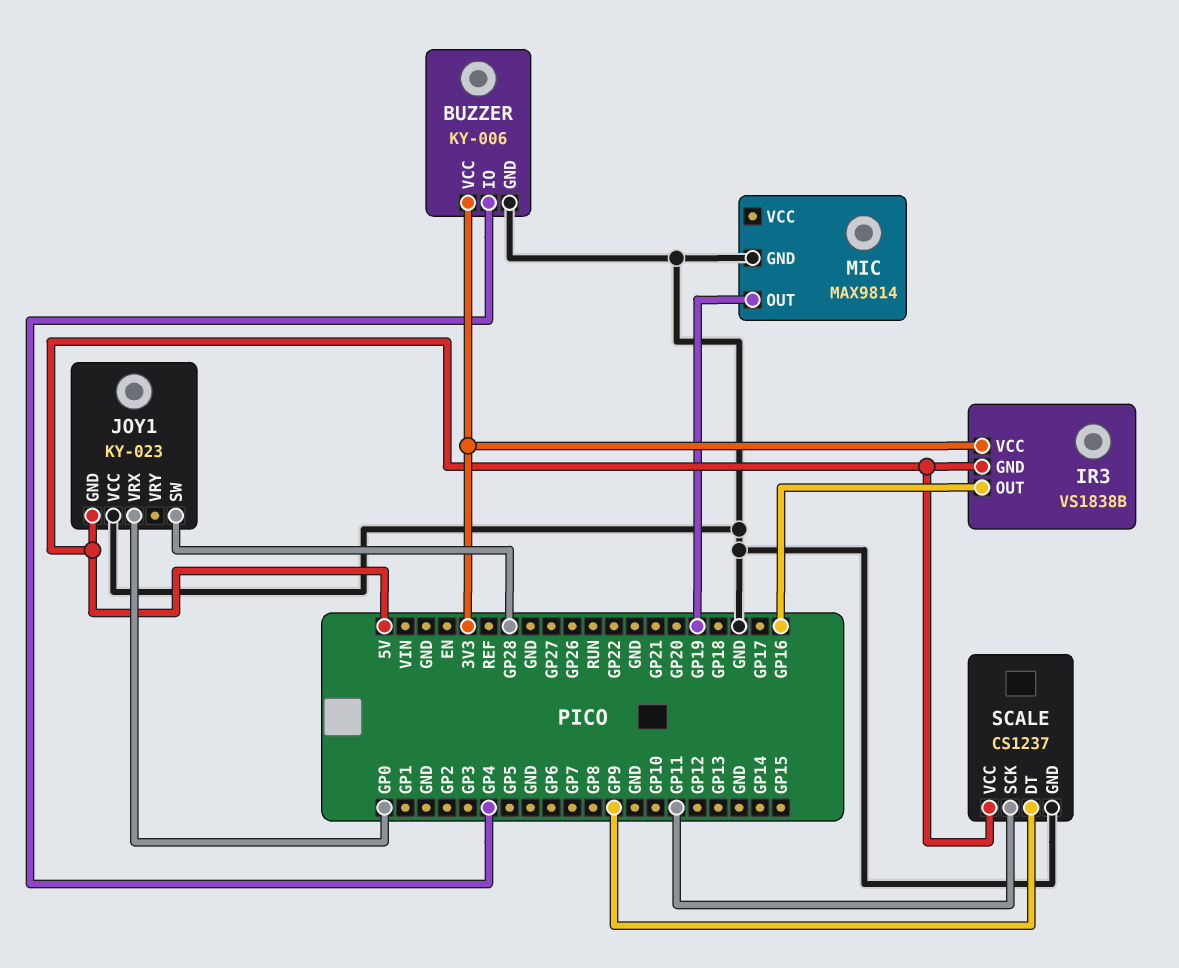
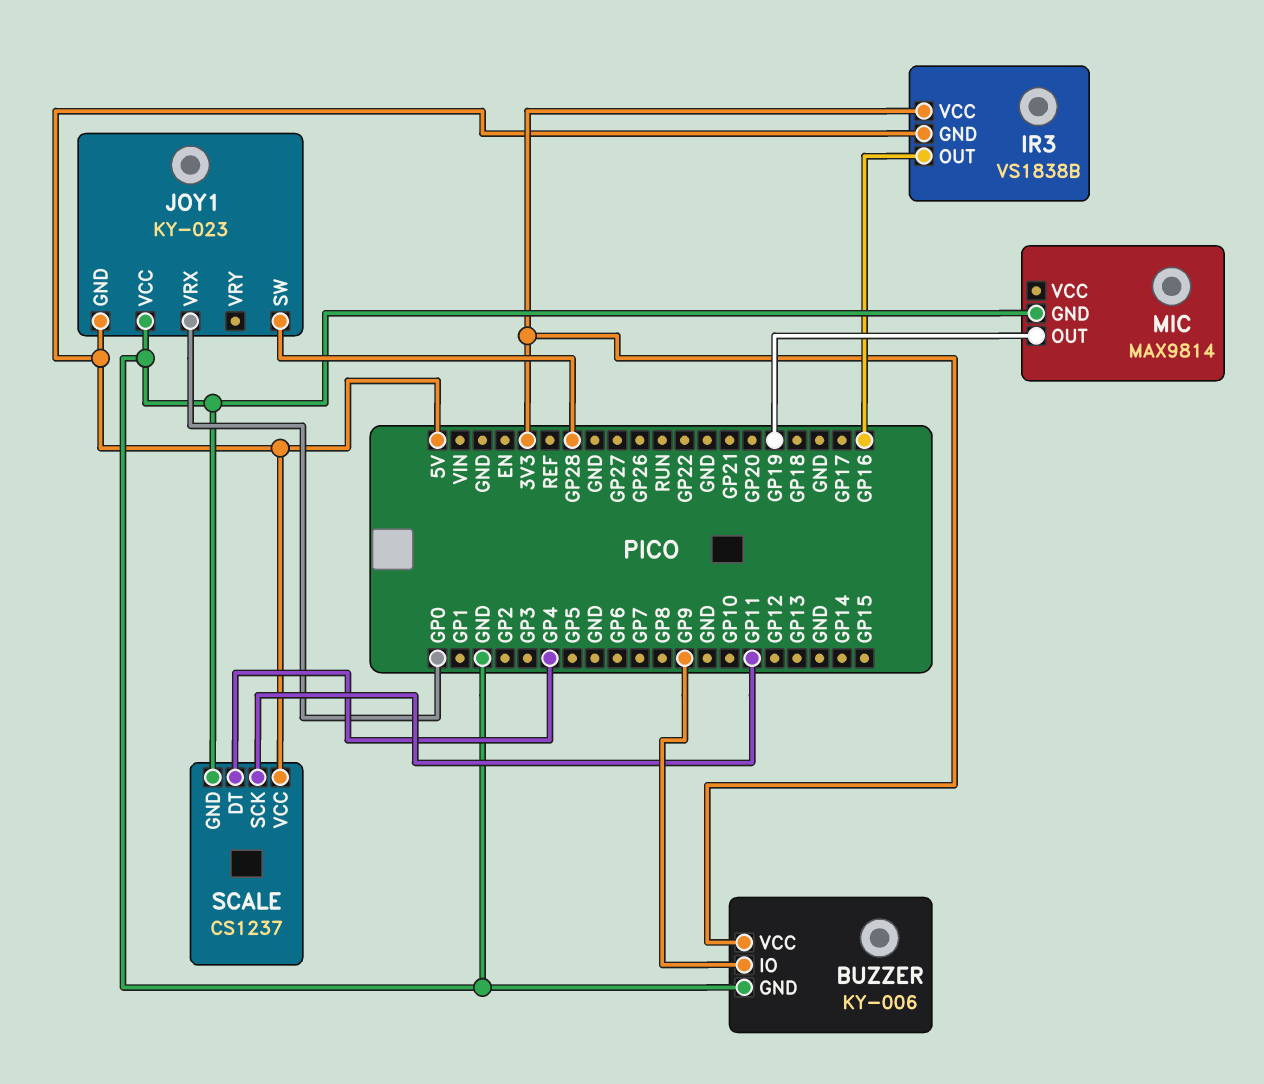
BUZZER pin IO: GP4 -> GP9
SCALE pin DT: GP9 -> GP4

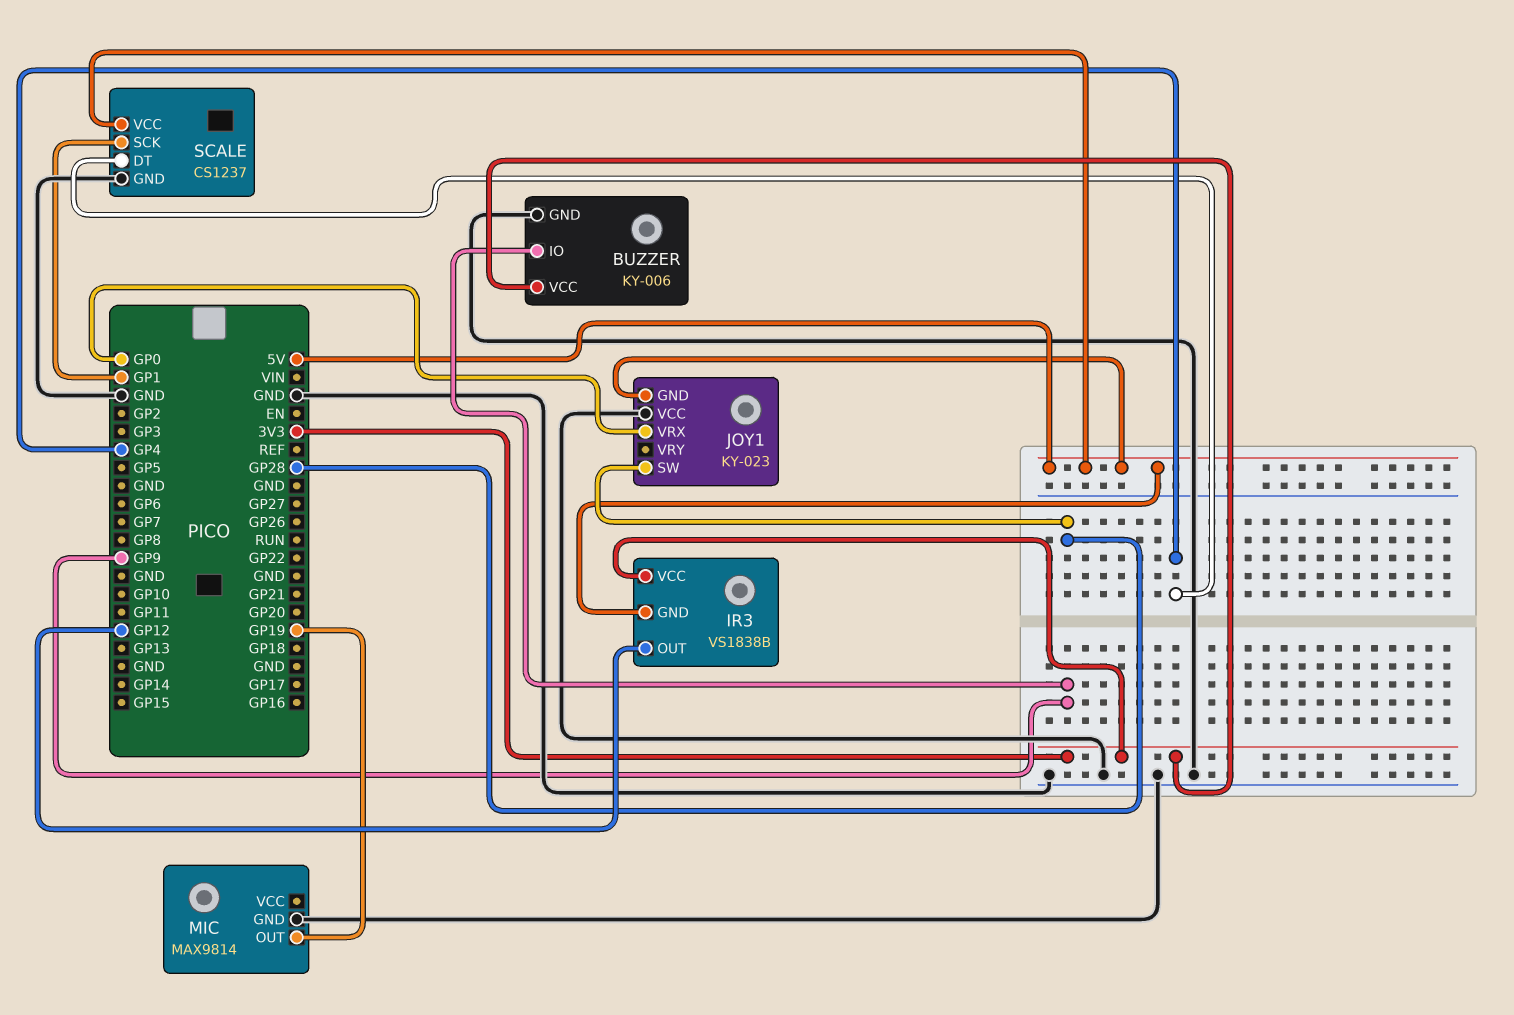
IR3 pin OUT: GP16 -> GP12
SCALE pin SCK: GP11 -> GP1

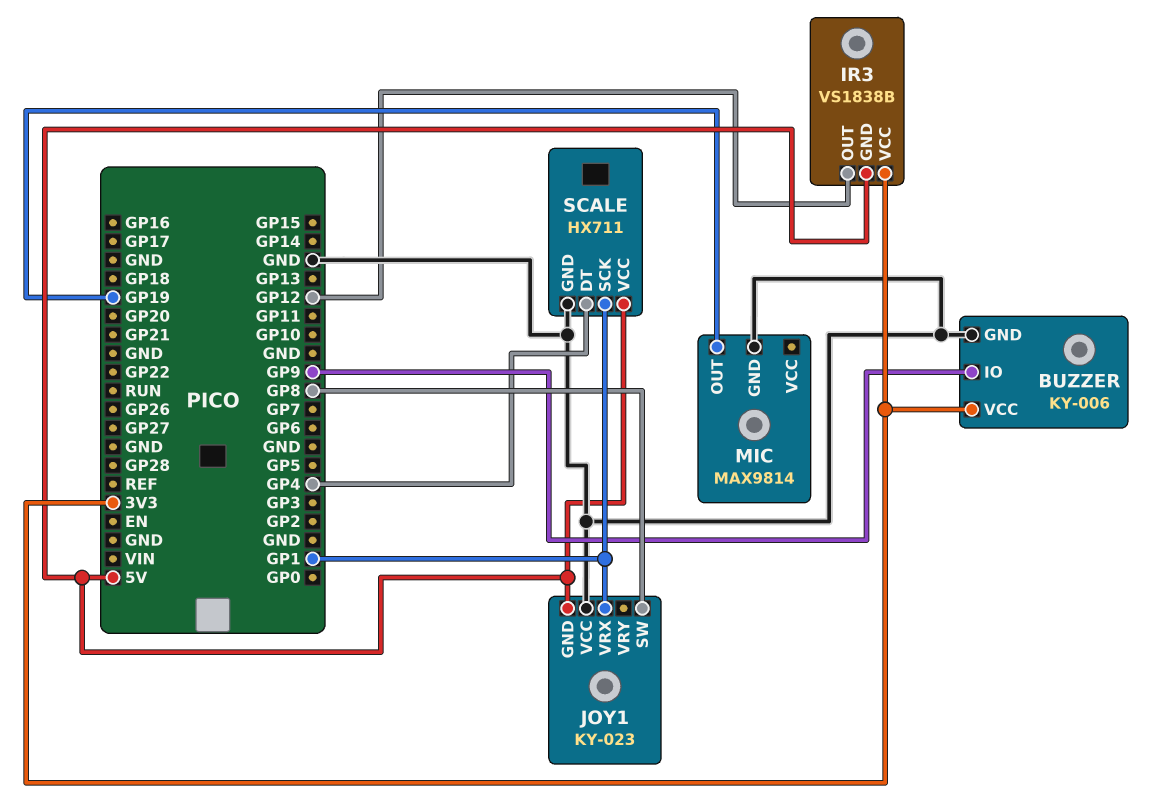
JOY1 pin SW: GP28 -> GP8
JOY1 pin VRX: GP0 -> GP1
SCALE: CS1237 -> HX711

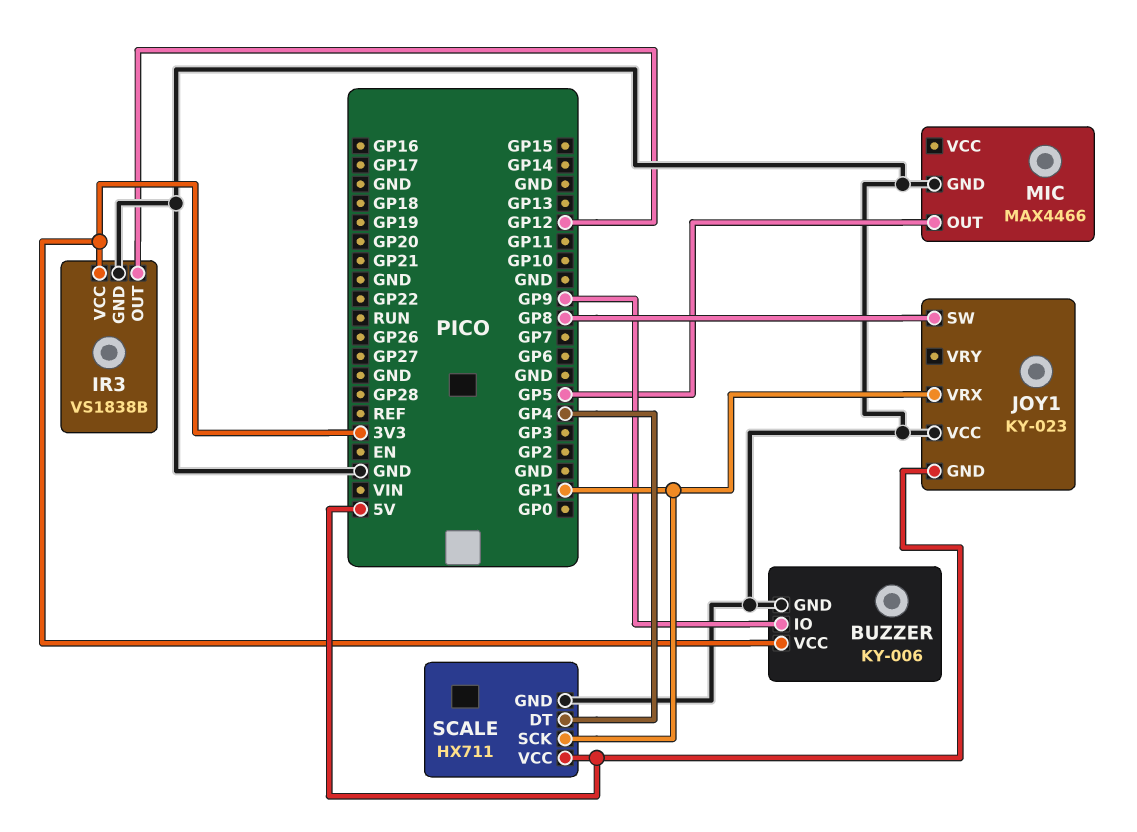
IR3 pin GND: 5V -> GND
MIC: MAX9814 -> MAX4466
MIC pin OUT: GP19 -> GP5

